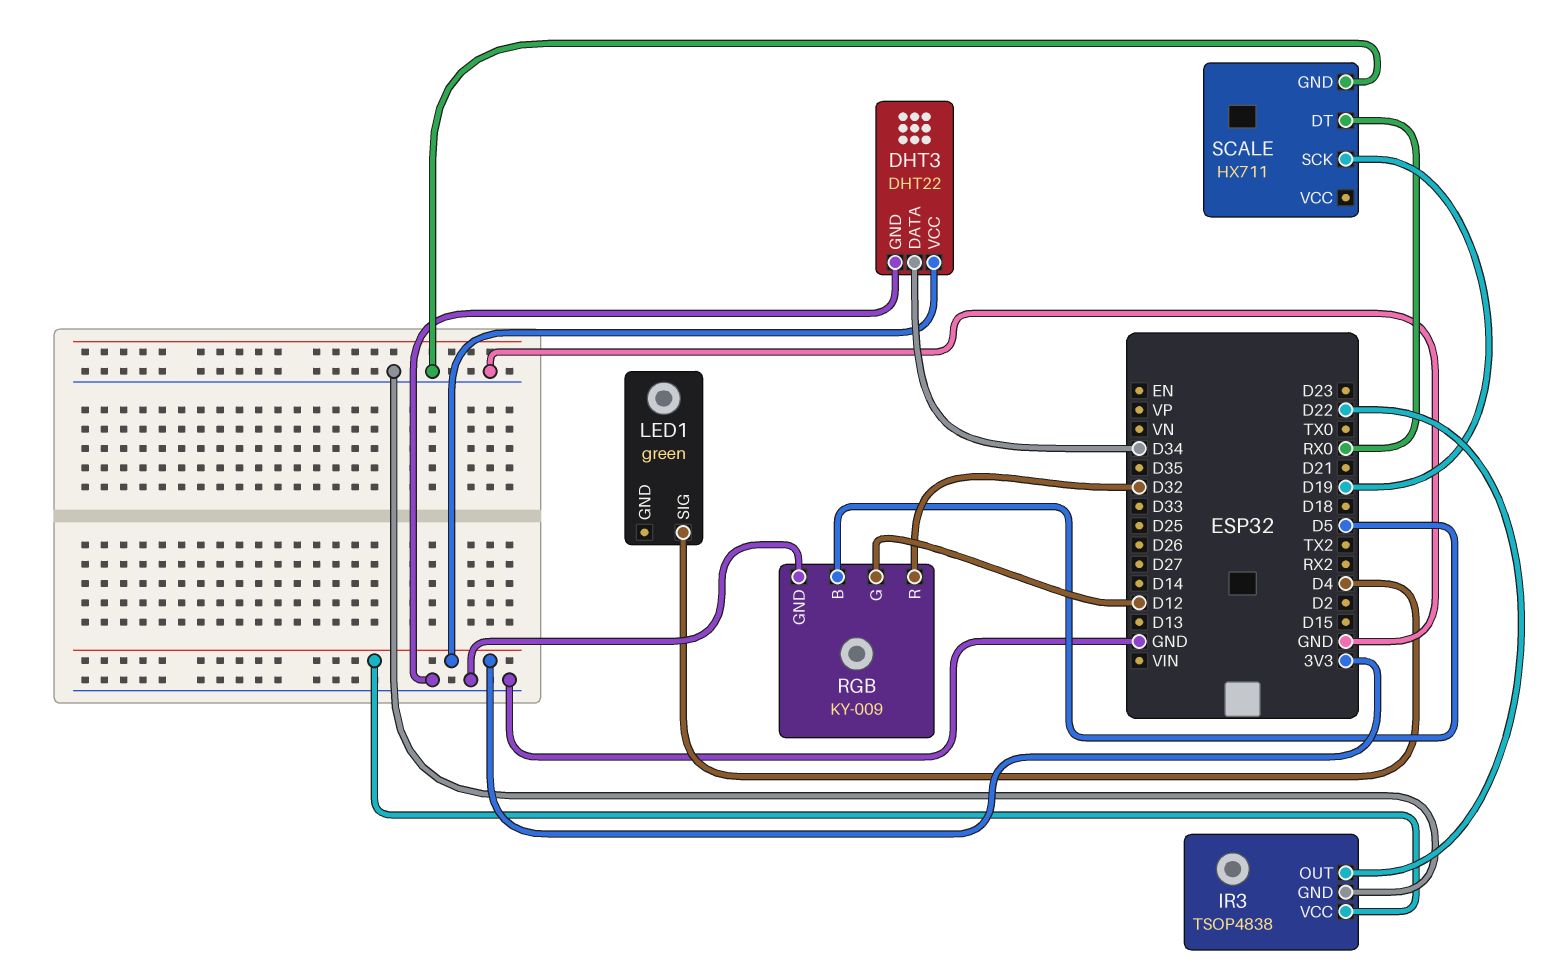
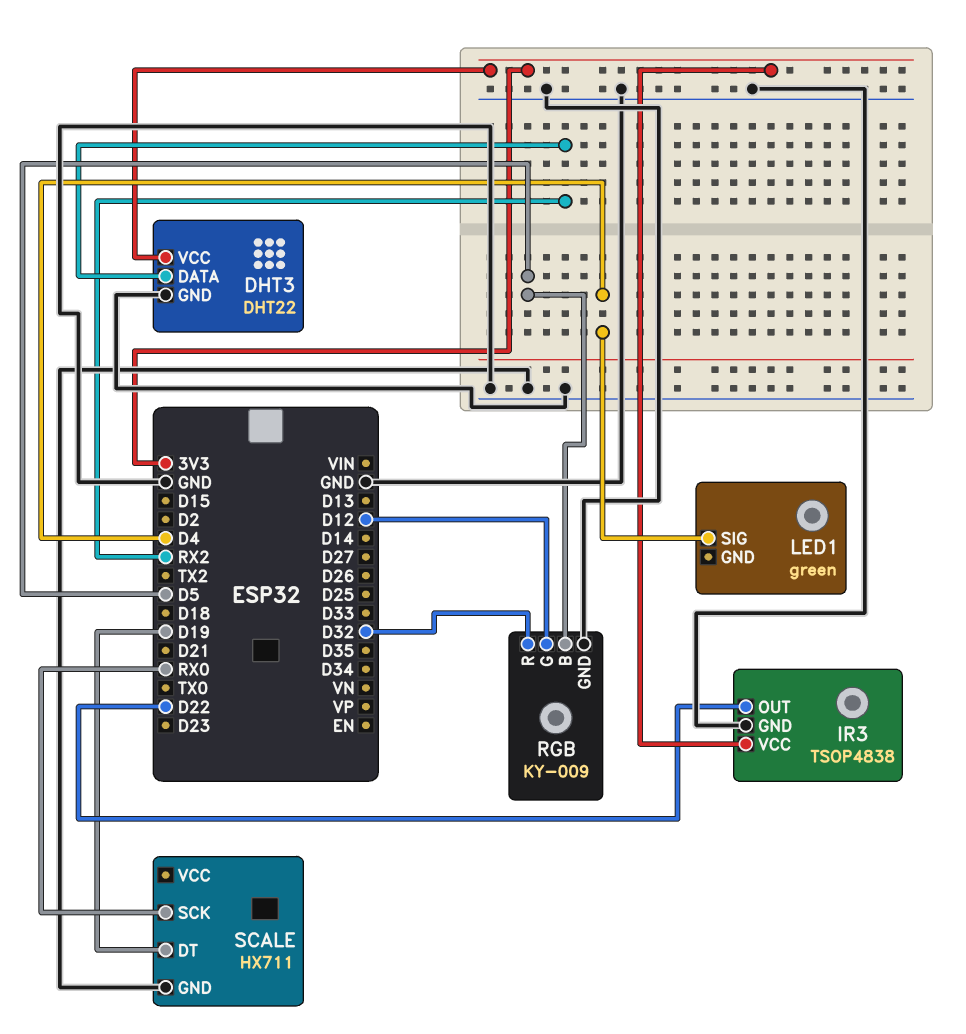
DHT3 pin DATA: D34 -> RX2
SCALE pin DT: RX0 -> D19
SCALE pin SCK: D19 -> RX0

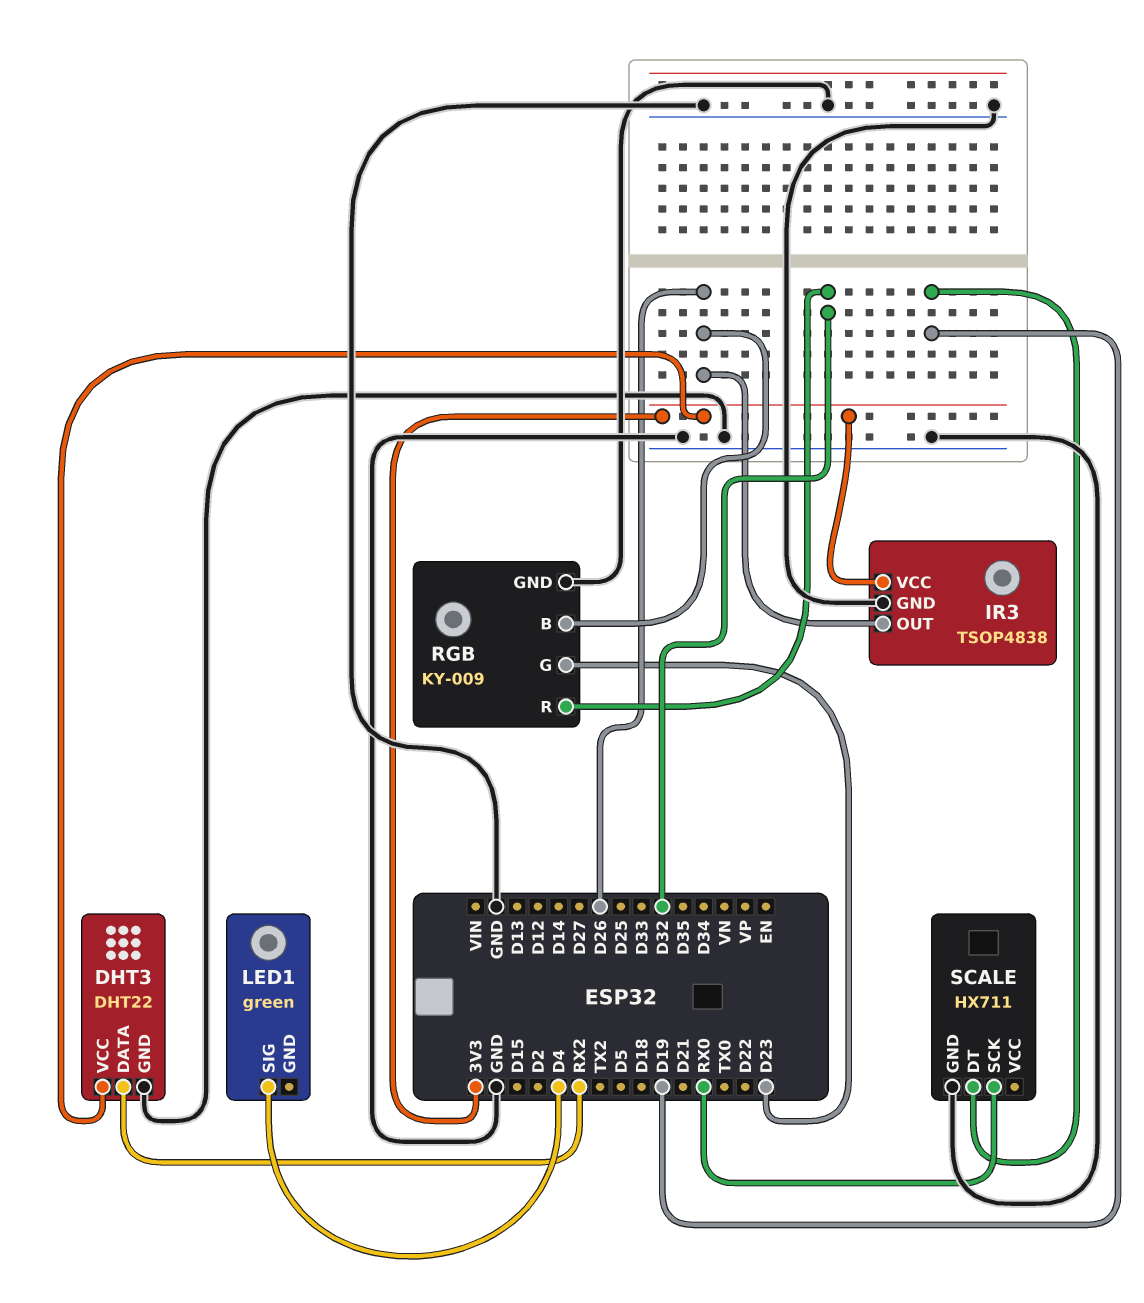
IR3 pin OUT: D22 -> D26
RGB pin B: D5 -> D26
RGB pin G: D12 -> D23

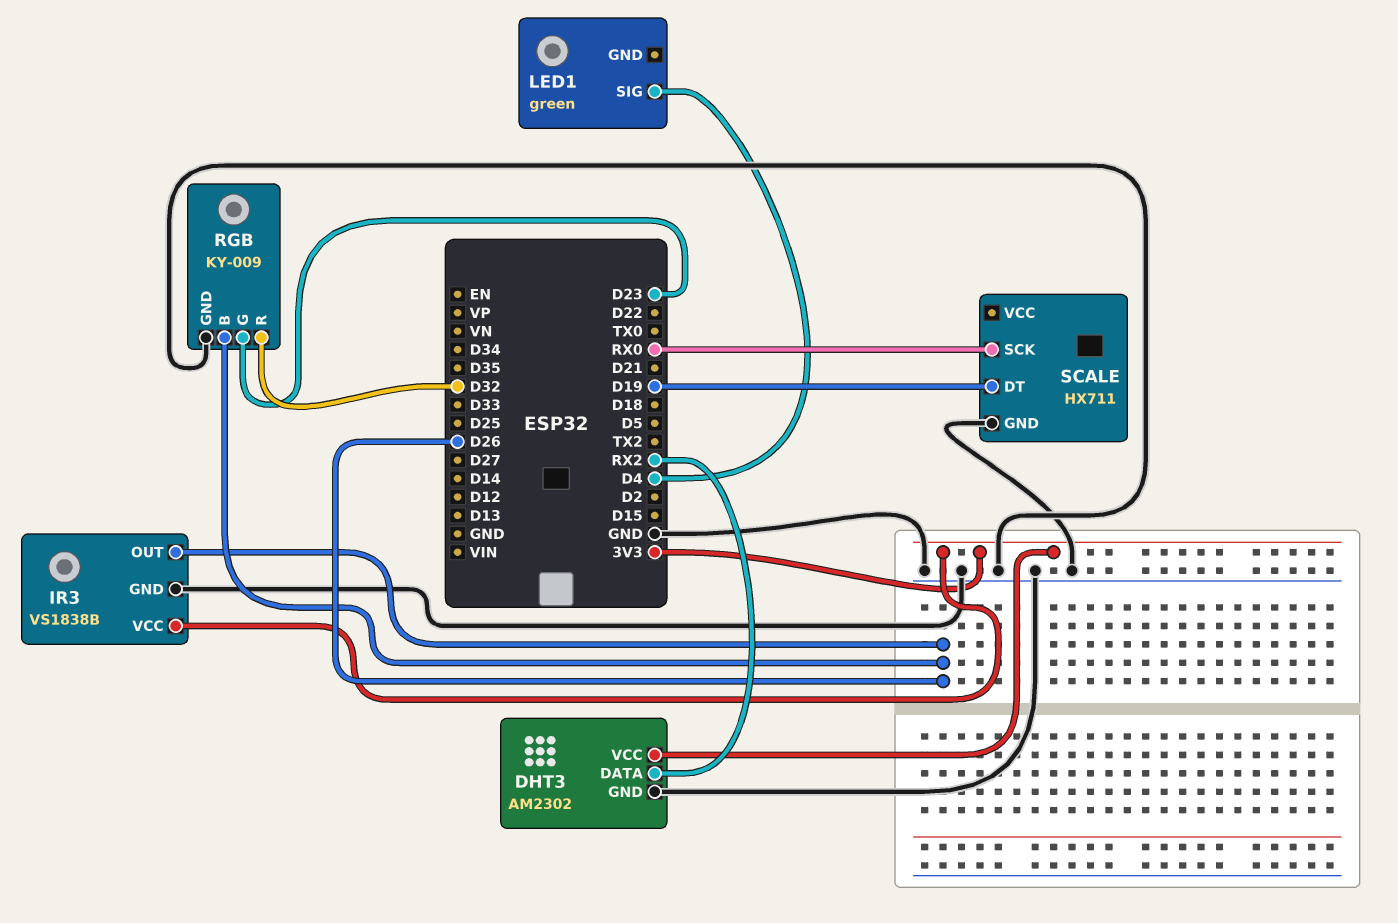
DHT3: DHT22 -> AM2302
IR3: TSOP4838 -> VS1838B

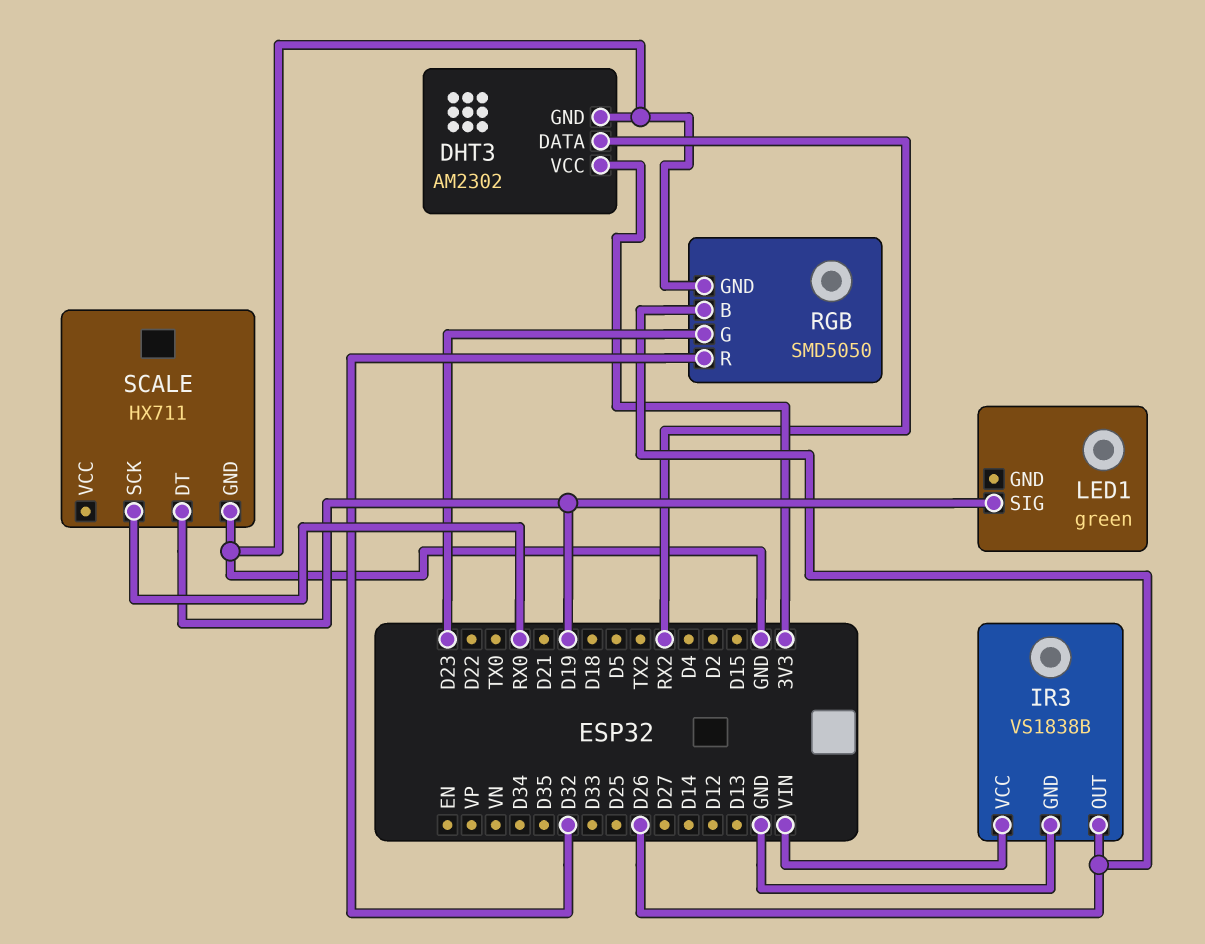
IR3 pin VCC: 3V3 -> VIN
LED1 pin SIG: D4 -> D19
RGB: KY-009 -> SMD5050

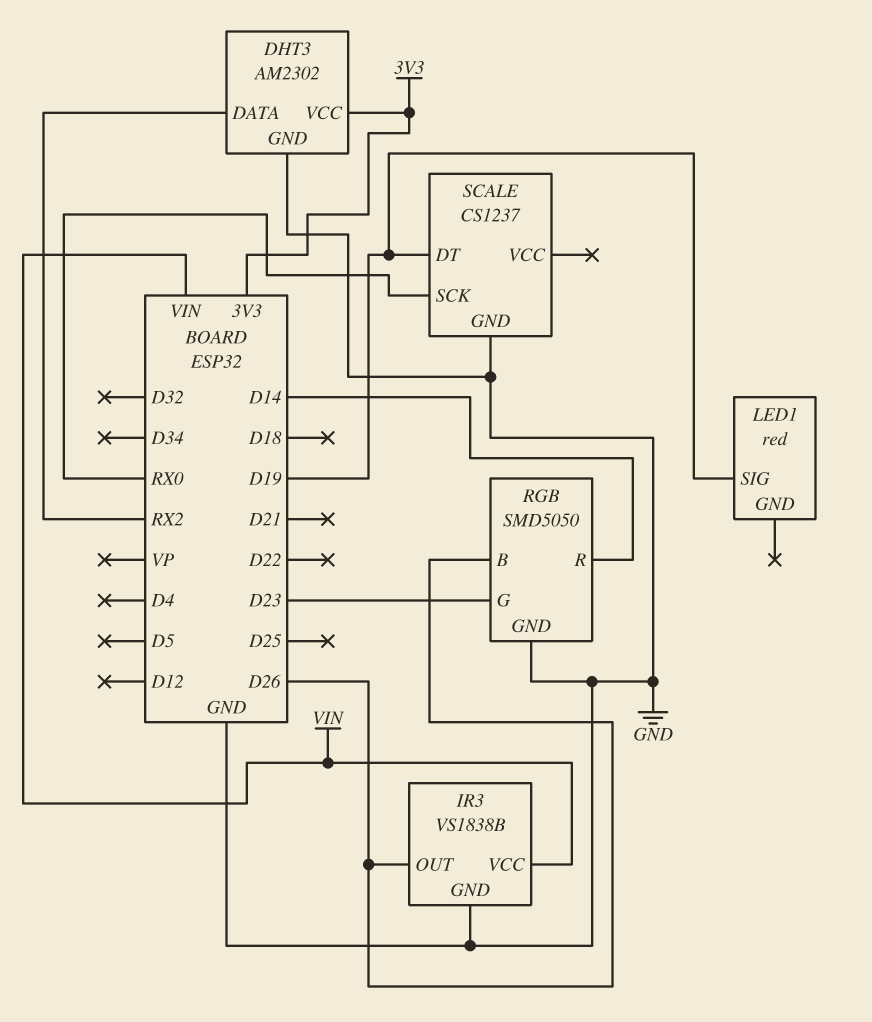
LED1: green -> red
RGB pin R: D32 -> D14
SCALE: HX711 -> CS1237

